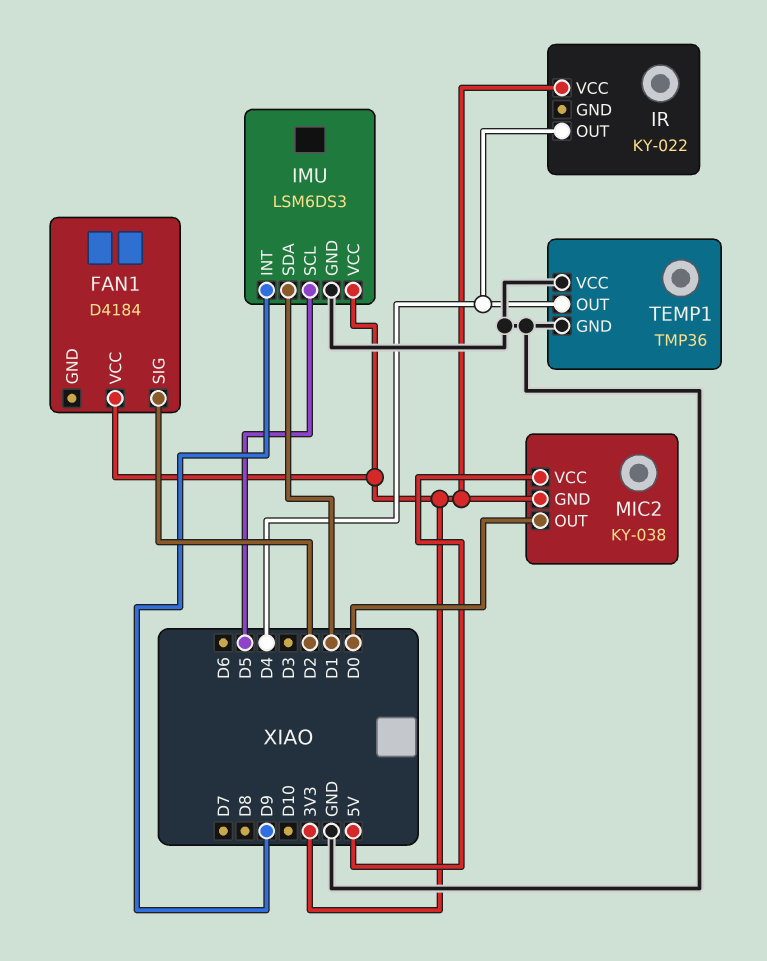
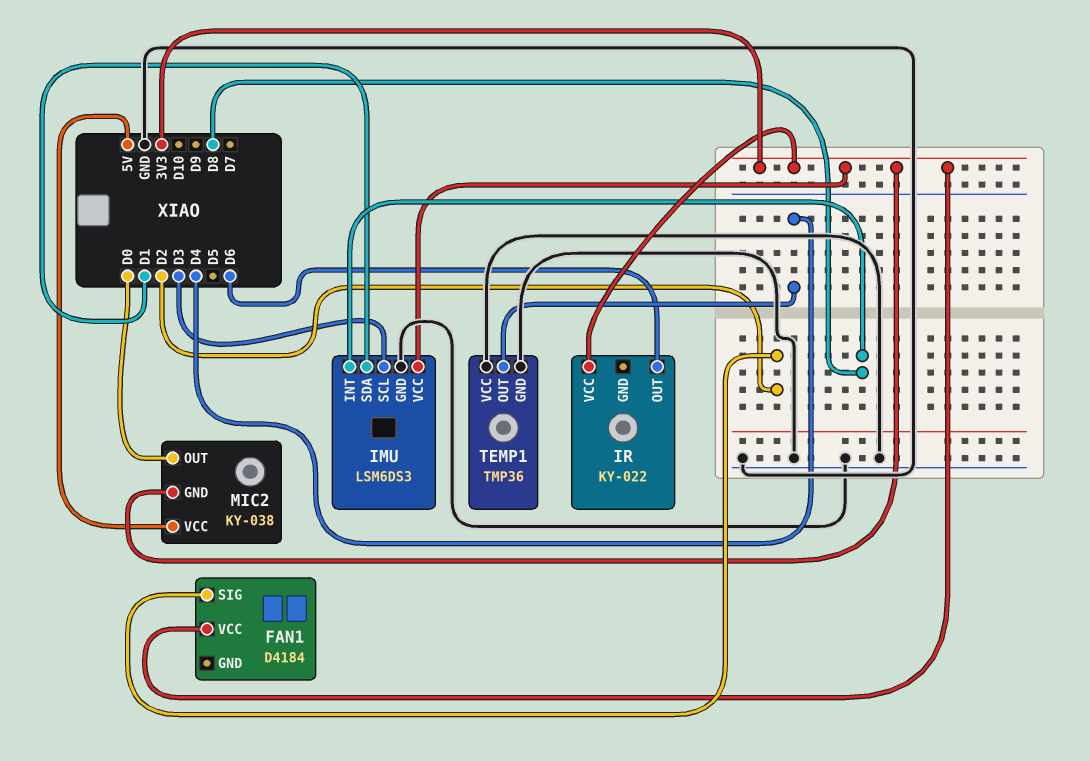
IMU pin INT: D9 -> D8
IMU pin SCL: D5 -> D3
IR pin OUT: D4 -> D6

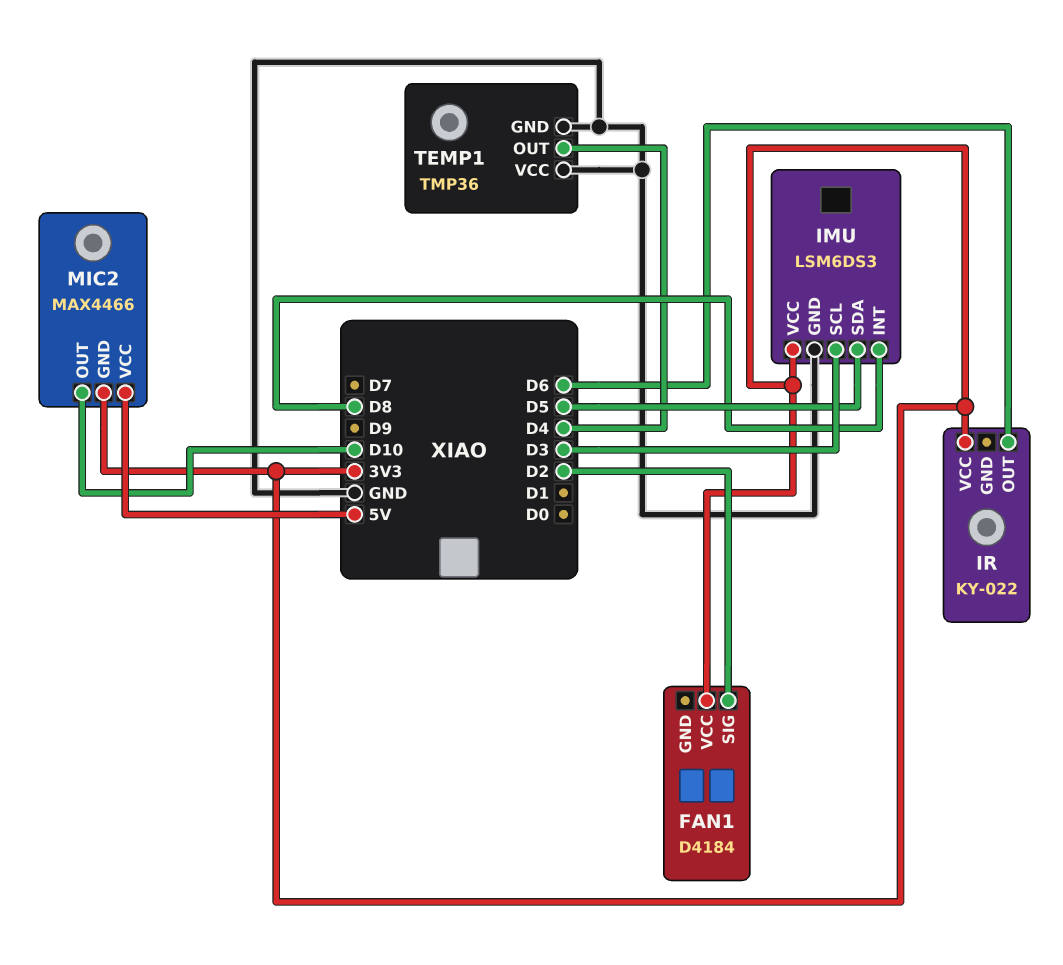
IMU pin SDA: D1 -> D5
MIC2: KY-038 -> MAX4466
MIC2 pin OUT: D0 -> D10

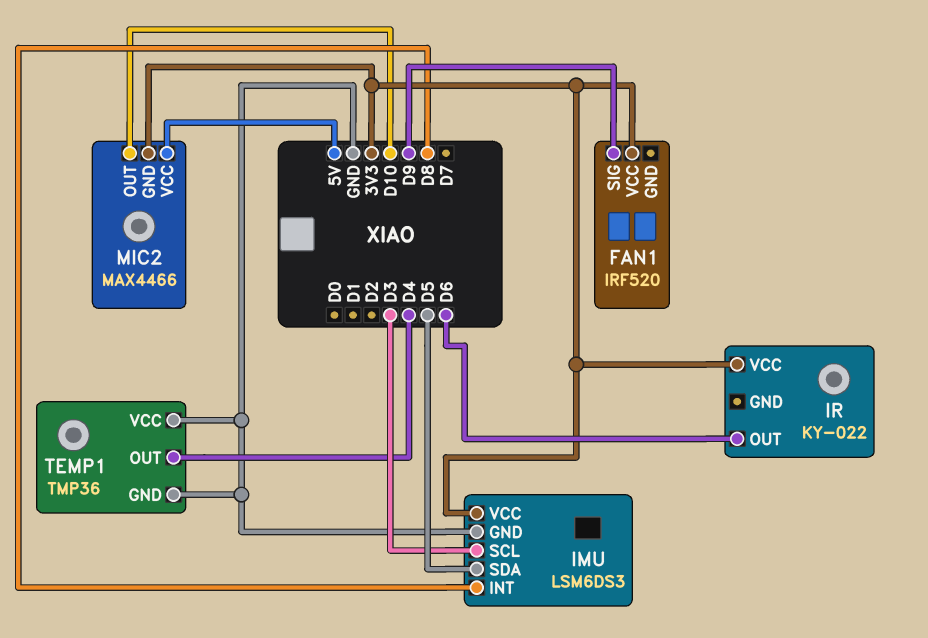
FAN1: D4184 -> IRF520
FAN1 pin SIG: D2 -> D9

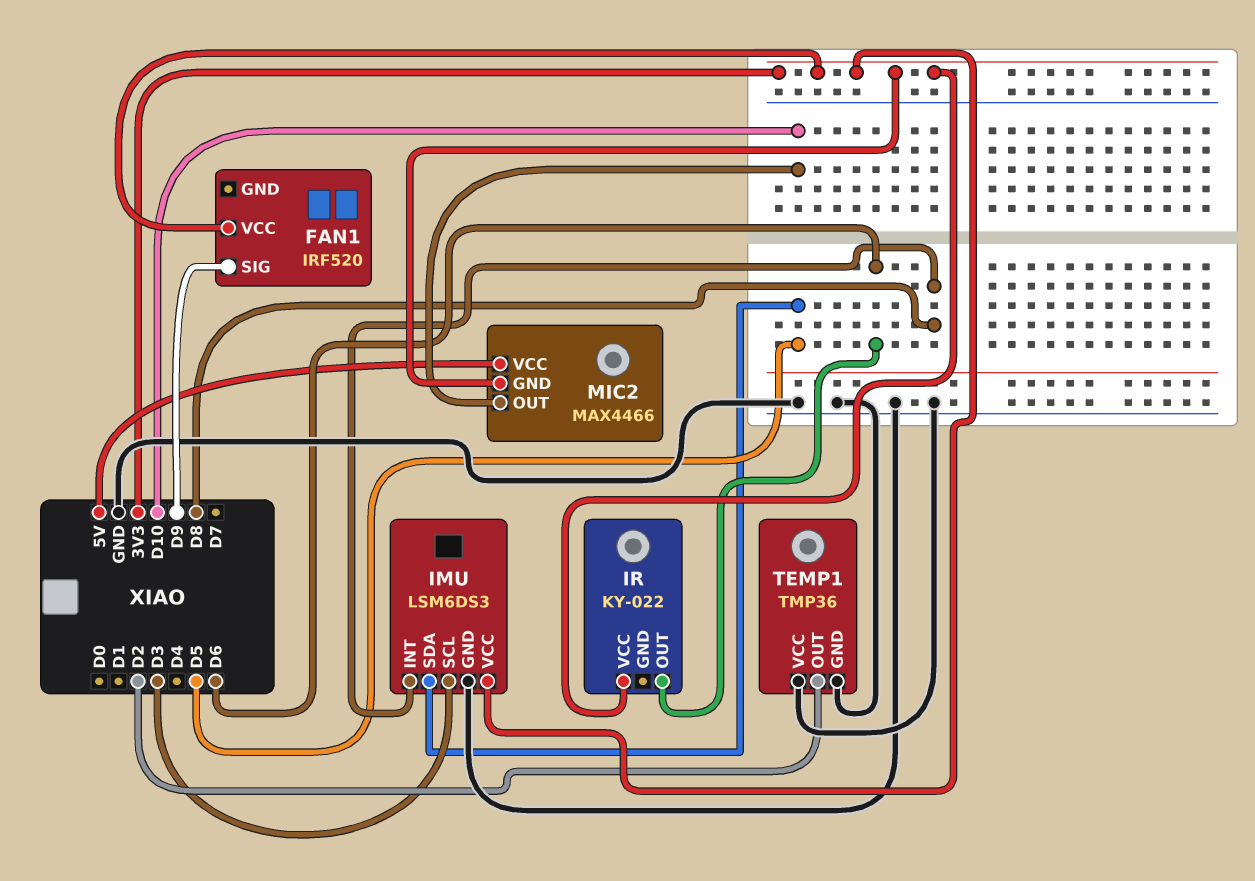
TEMP1 pin OUT: D4 -> D2

